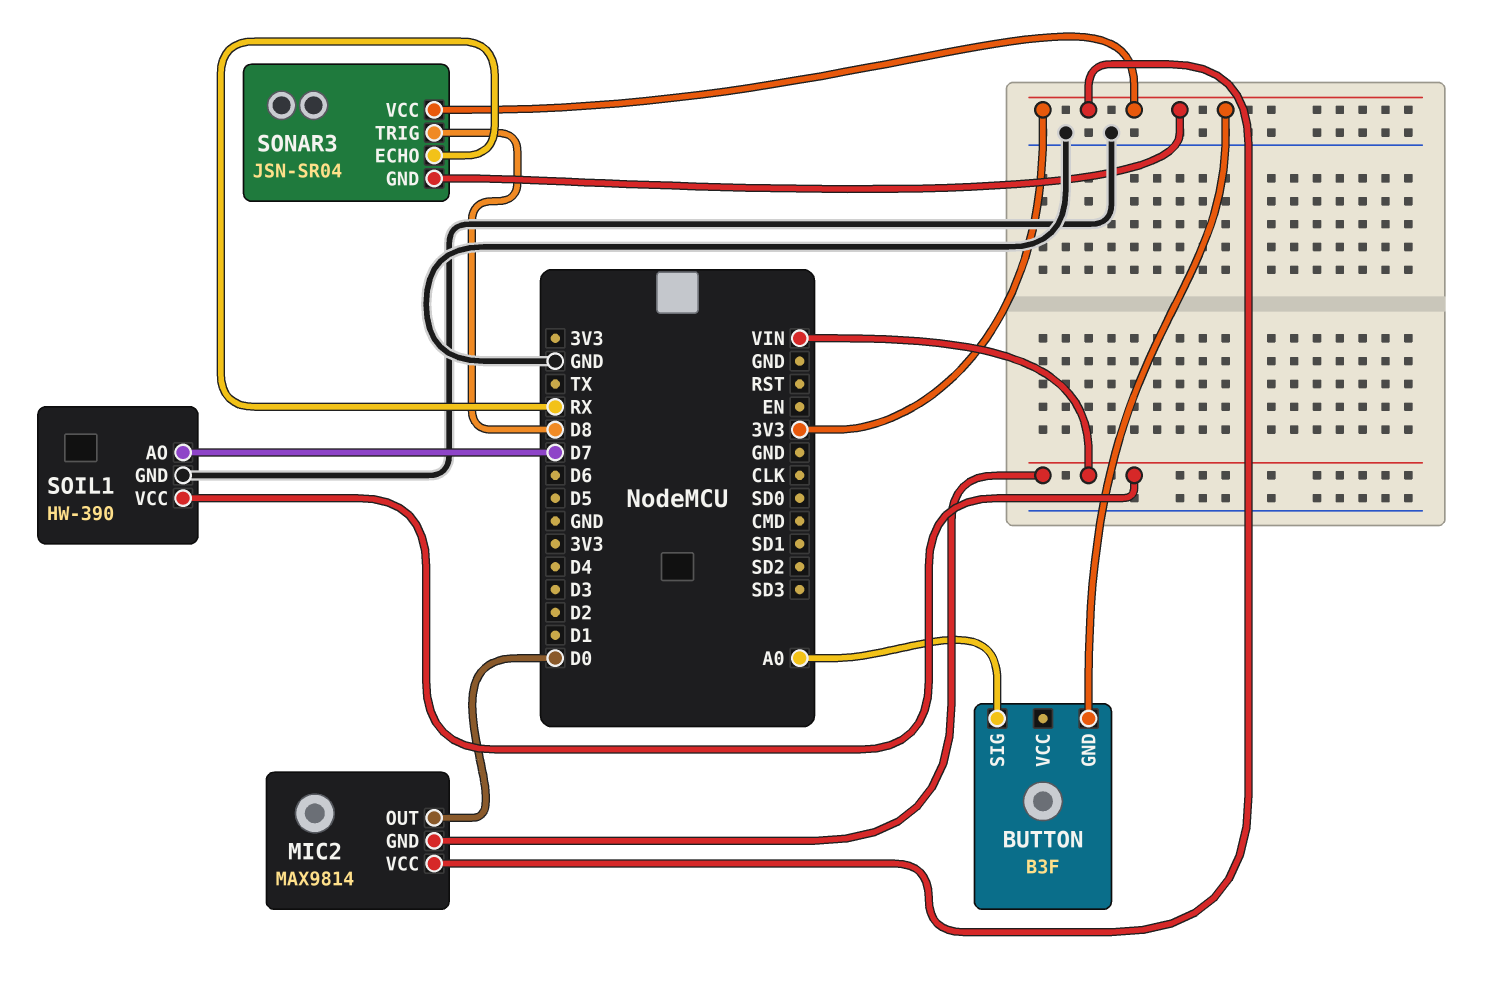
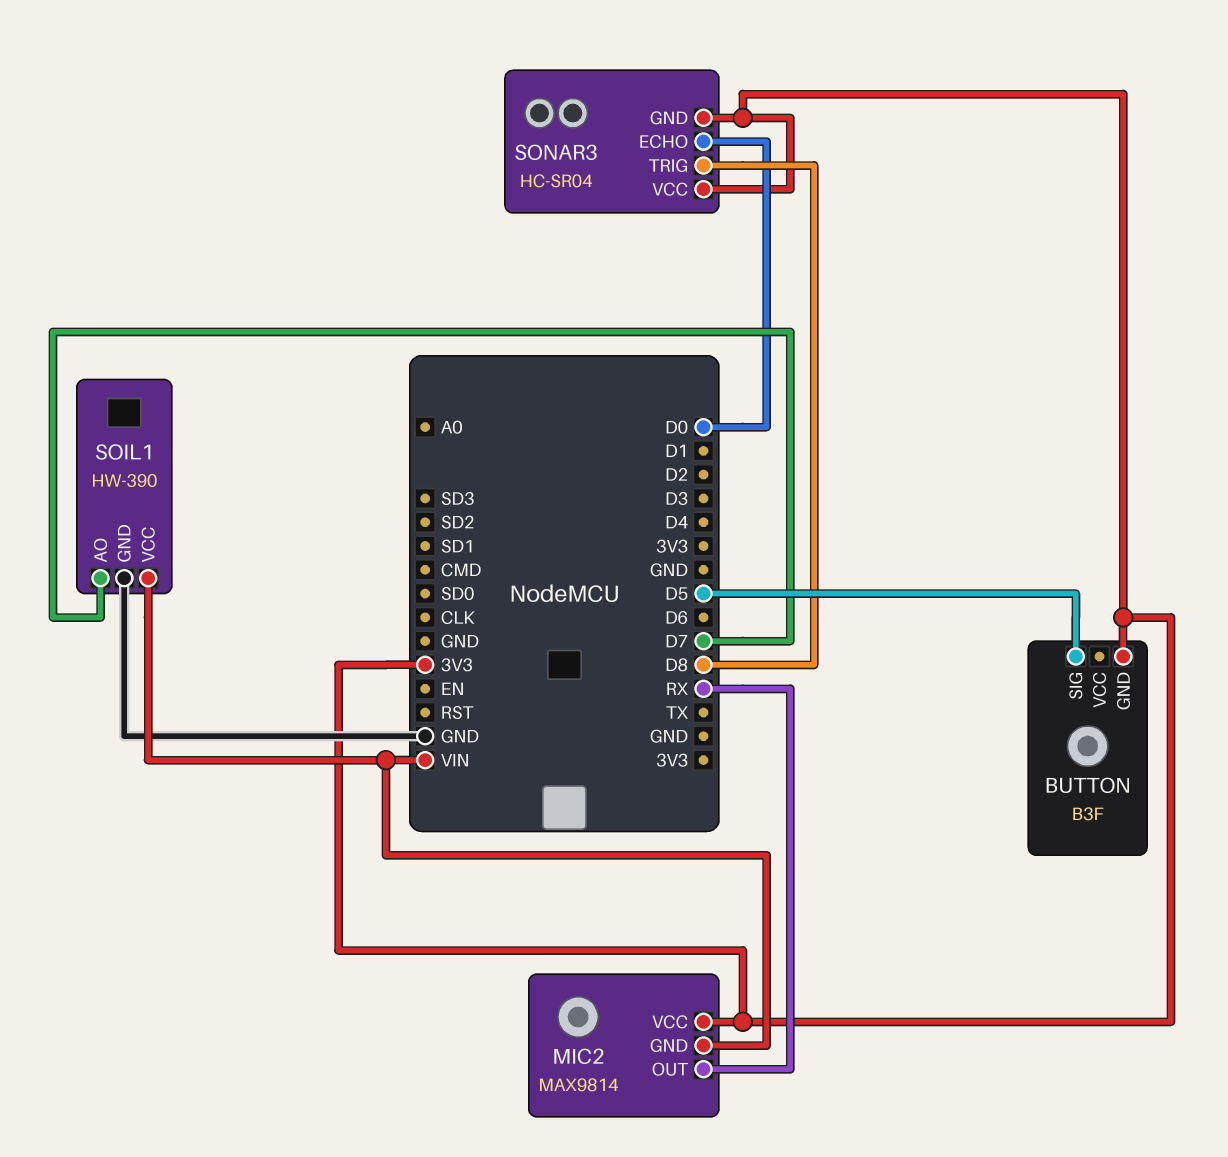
BUTTON pin SIG: A0 -> D5
MIC2 pin OUT: D0 -> RX
SONAR3: JSN-SR04 -> HC-SR04
SONAR3 pin ECHO: RX -> D0

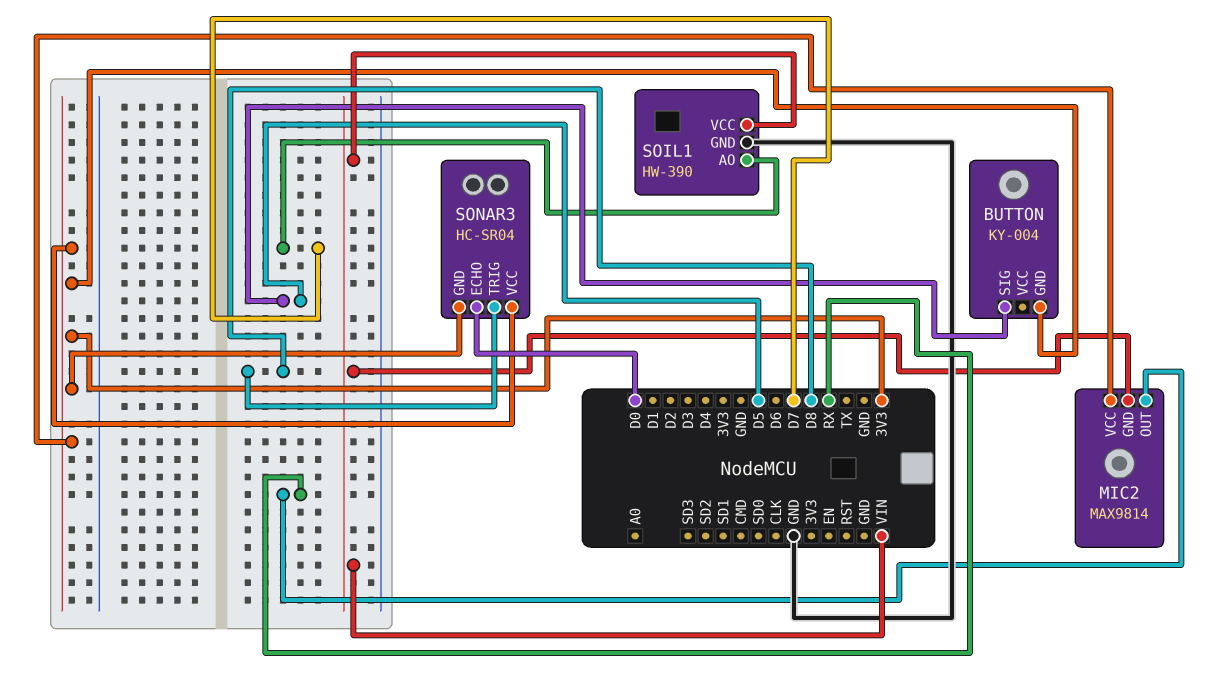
BUTTON: B3F -> KY-004

